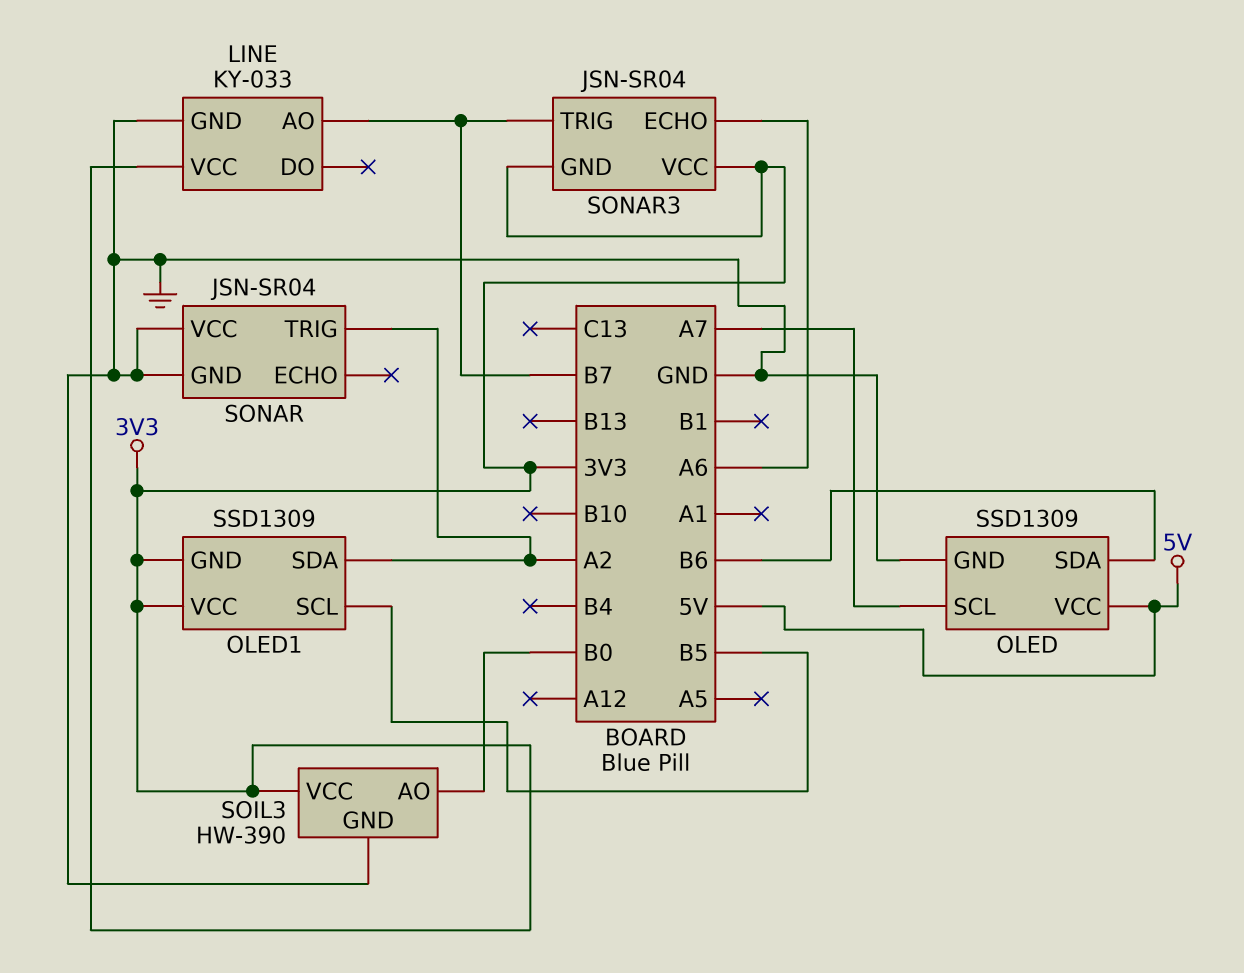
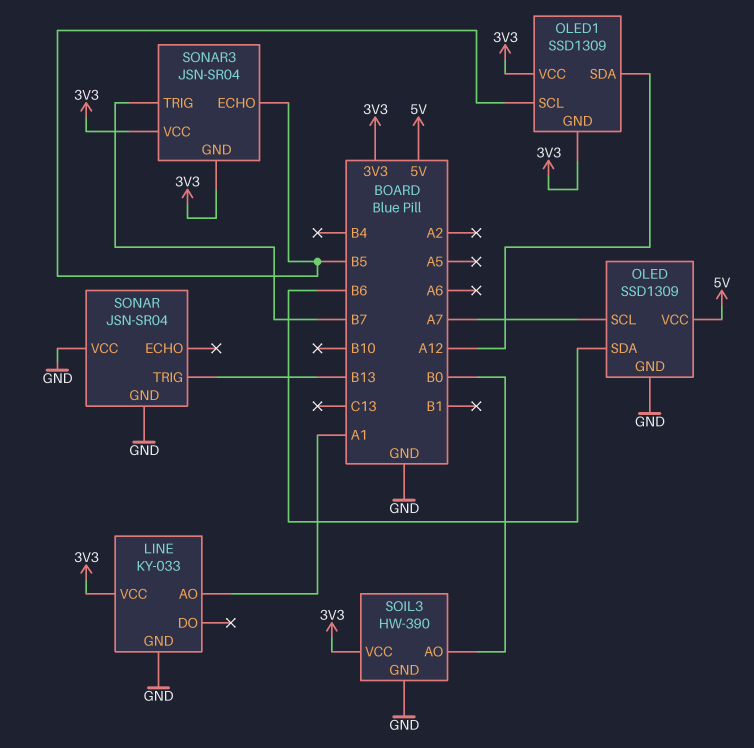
LINE pin AO: B7 -> A1
OLED1 pin SDA: A2 -> A12
SONAR pin TRIG: A2 -> B13
SONAR3 pin ECHO: A6 -> B5

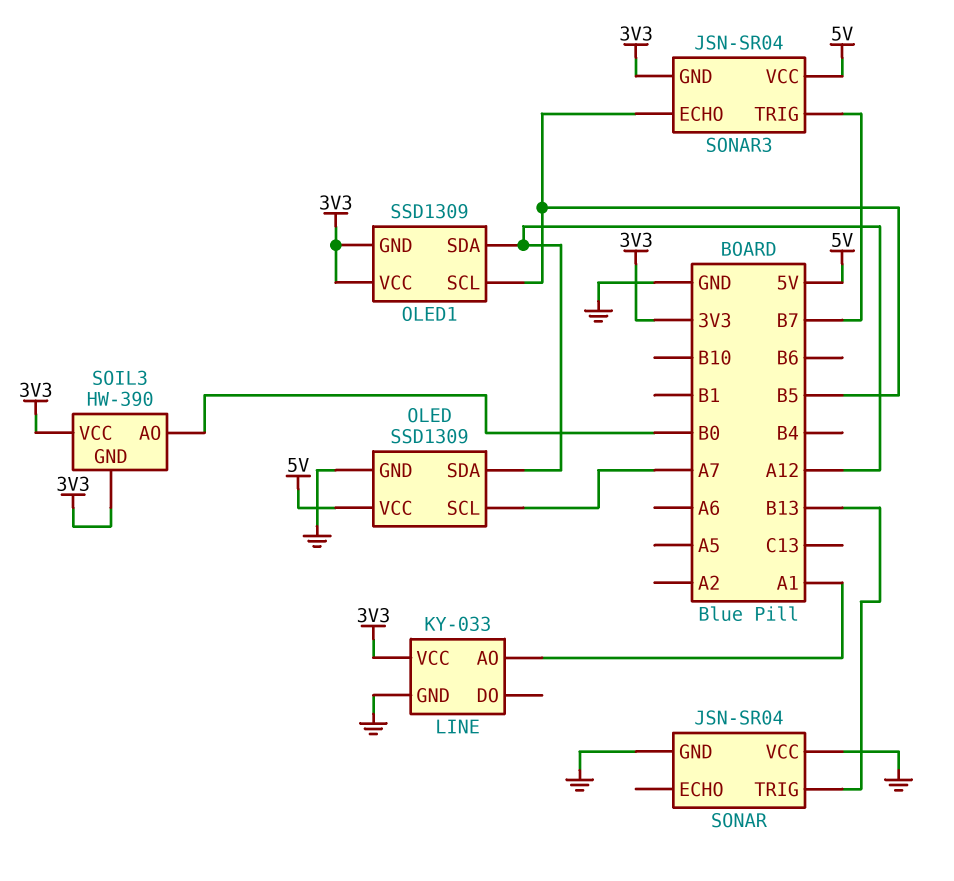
OLED pin SDA: B6 -> A12
SOIL3 pin GND: GND -> 3V3
SONAR3 pin VCC: 3V3 -> 5V

